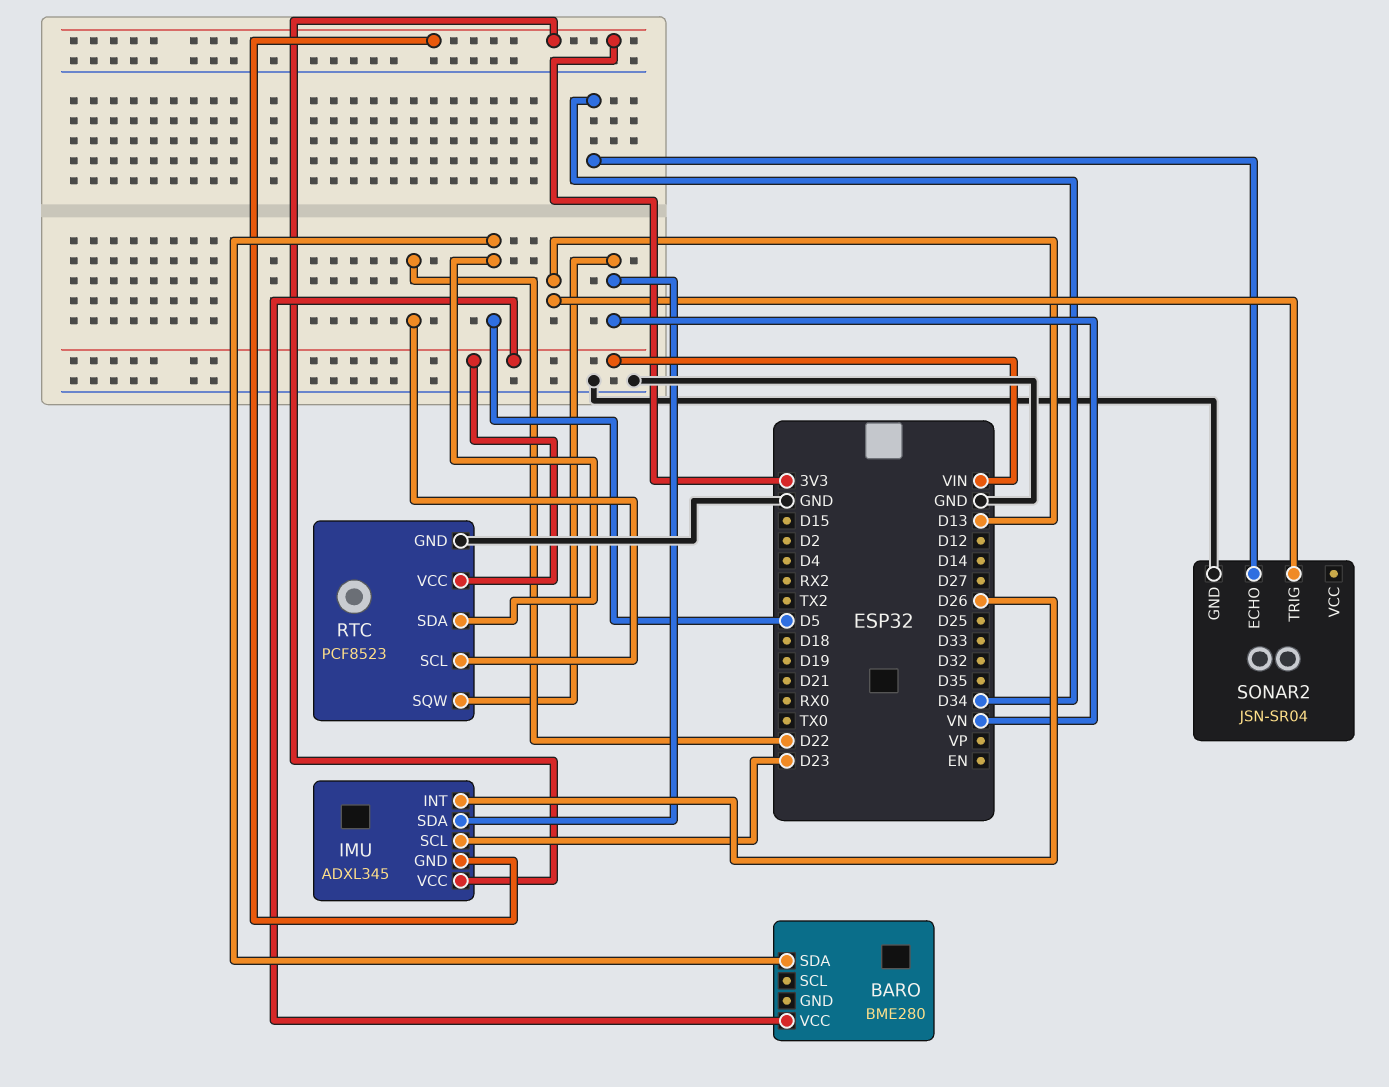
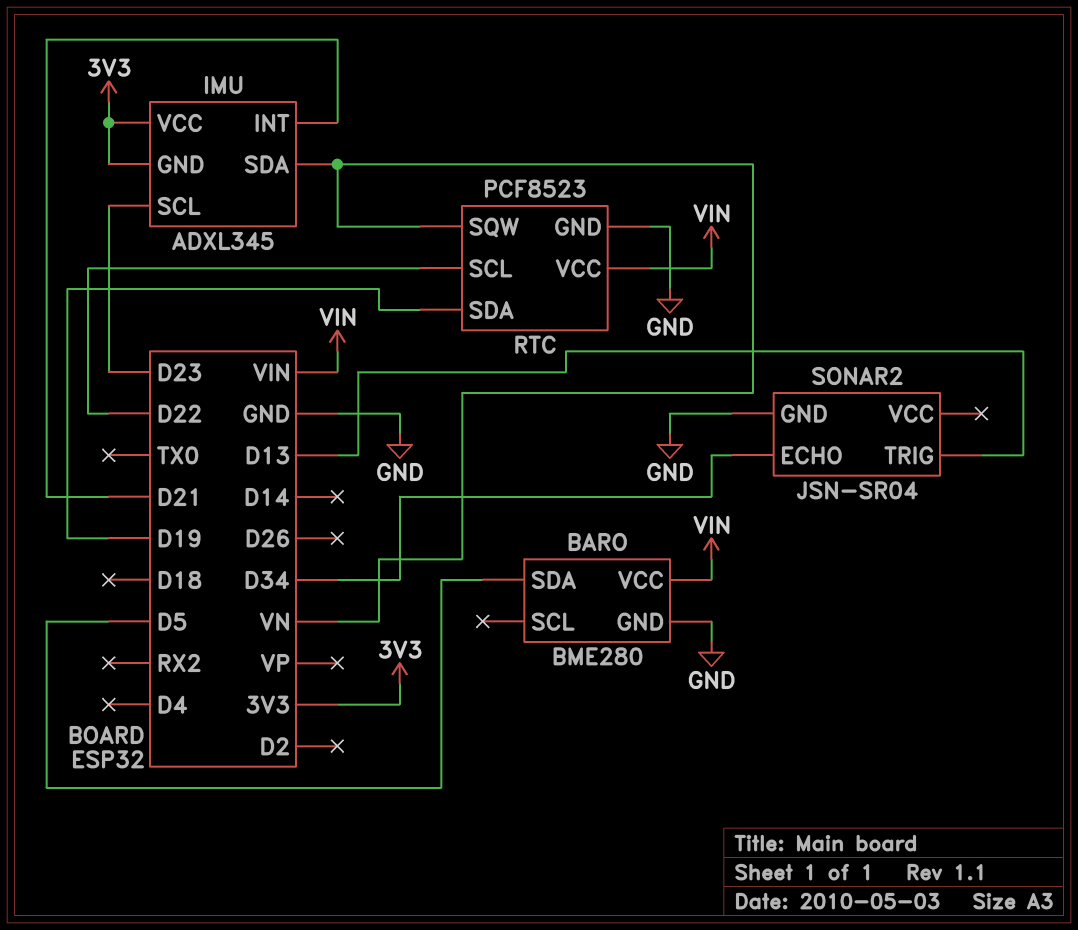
BARO pin GND: none -> GND
IMU pin INT: D26 -> D21
RTC pin SDA: D5 -> D19

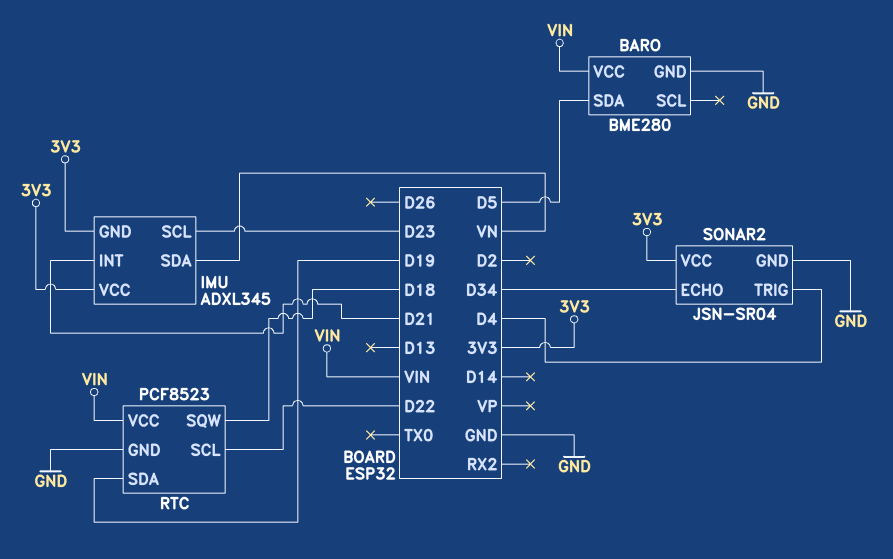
RTC pin SQW: VN -> D18
SONAR2 pin TRIG: D13 -> D4
SONAR2 pin VCC: none -> 3V3

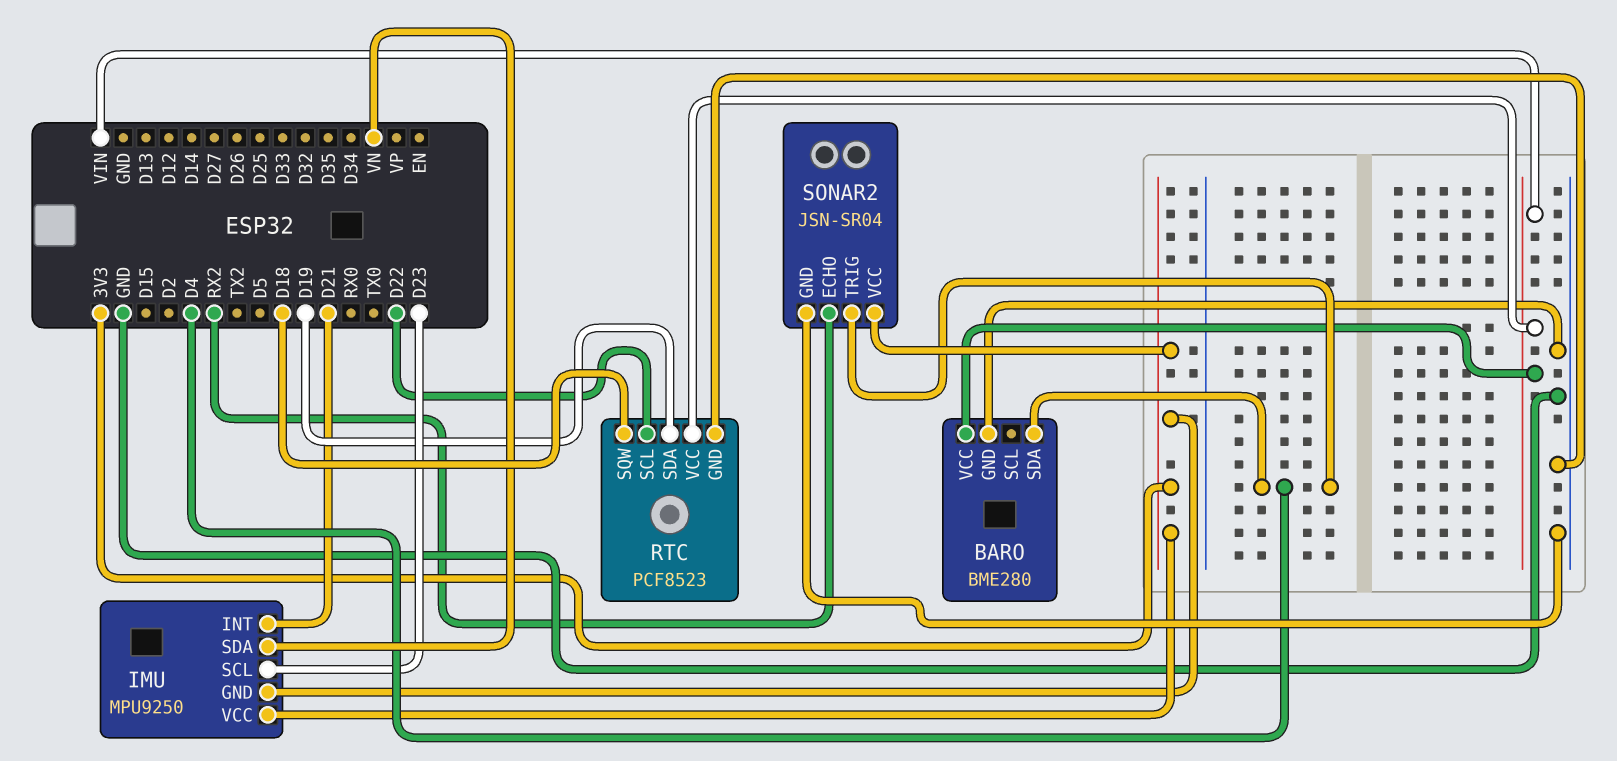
BARO pin SDA: D5 -> D4
IMU: ADXL345 -> MPU9250
SONAR2 pin ECHO: D34 -> RX2

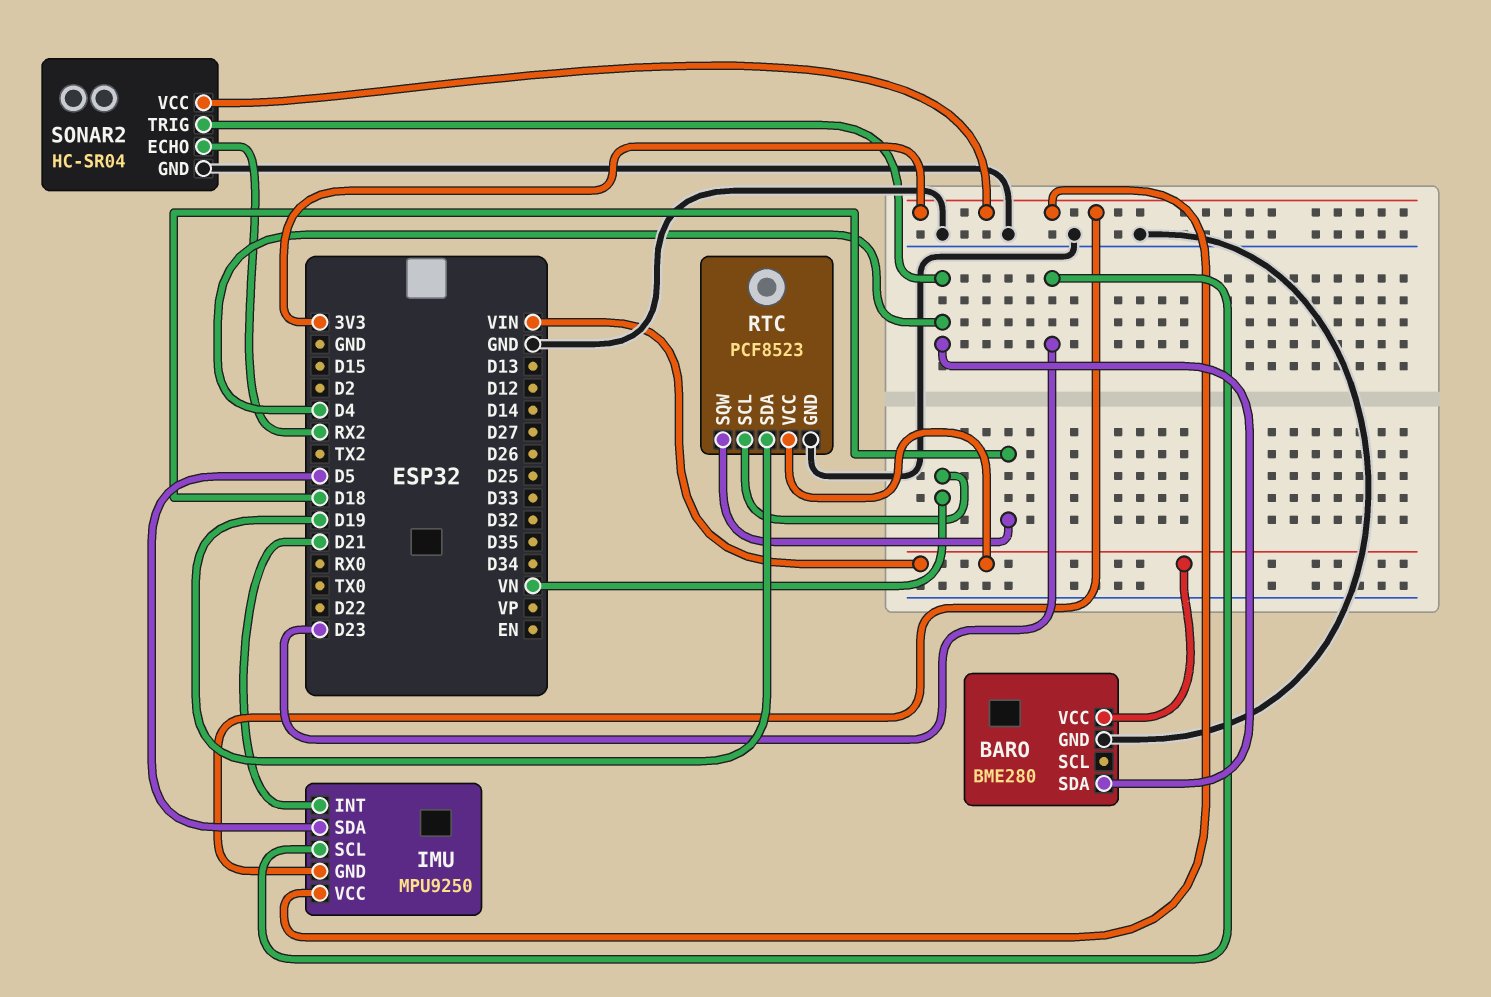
IMU pin SDA: VN -> D5
RTC pin SCL: D22 -> VN
SONAR2: JSN-SR04 -> HC-SR04

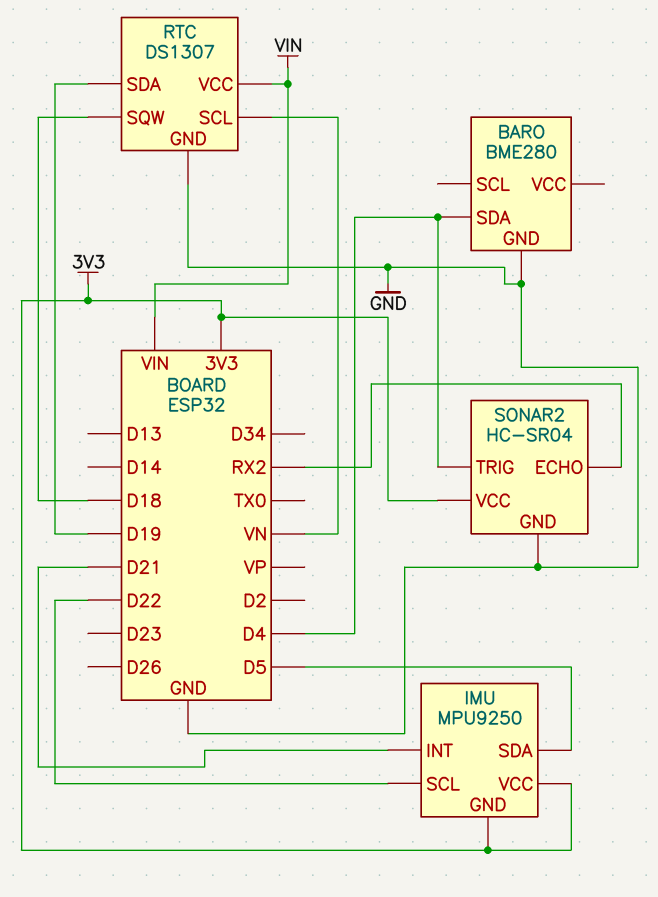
BARO pin VCC: VIN -> none
IMU pin SCL: D23 -> D22
RTC: PCF8523 -> DS1307

